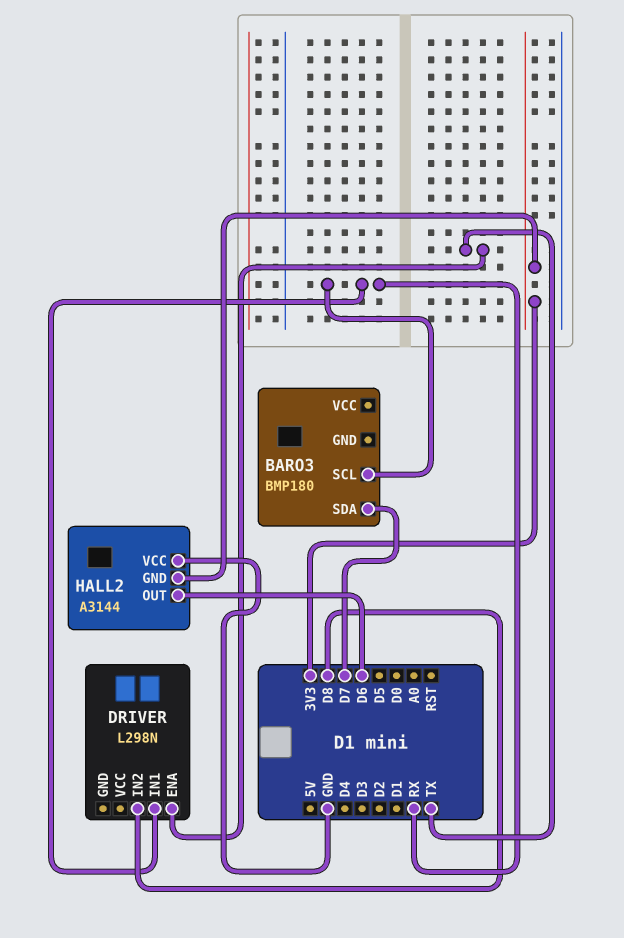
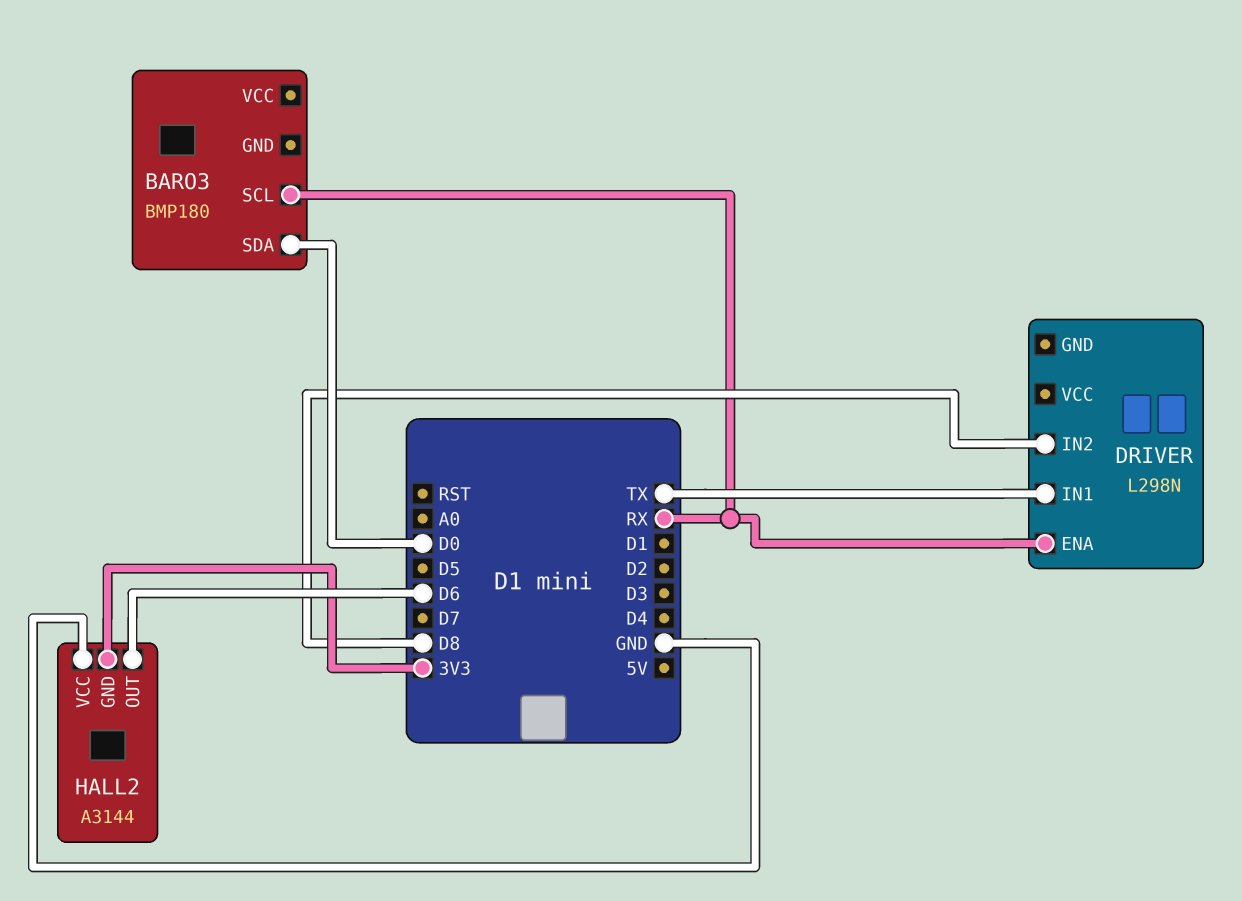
BARO3 pin SDA: D7 -> D0
DRIVER pin ENA: TX -> RX
DRIVER pin IN1: RX -> TX

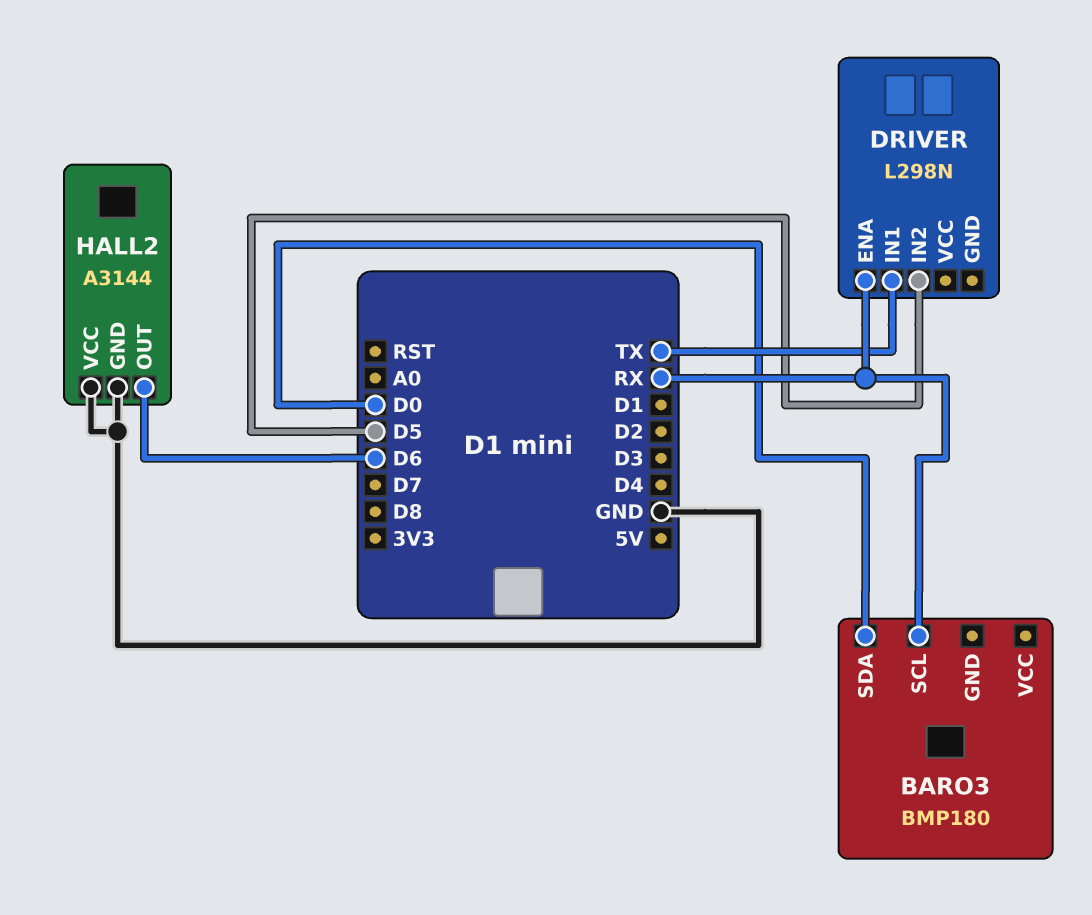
DRIVER pin IN2: D8 -> D5
HALL2 pin GND: 3V3 -> GND

